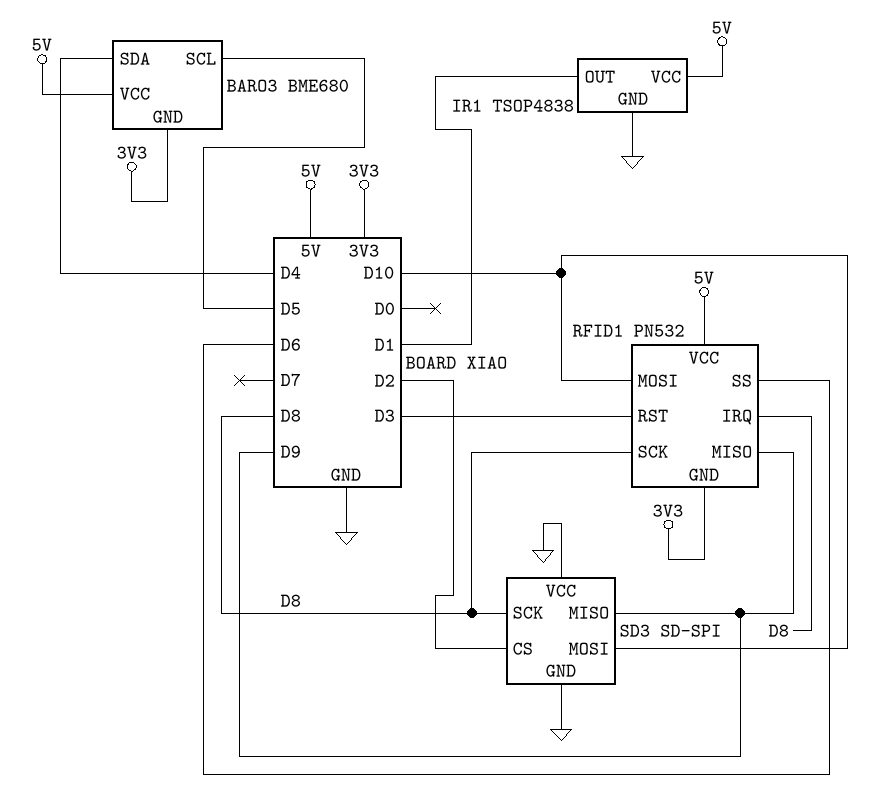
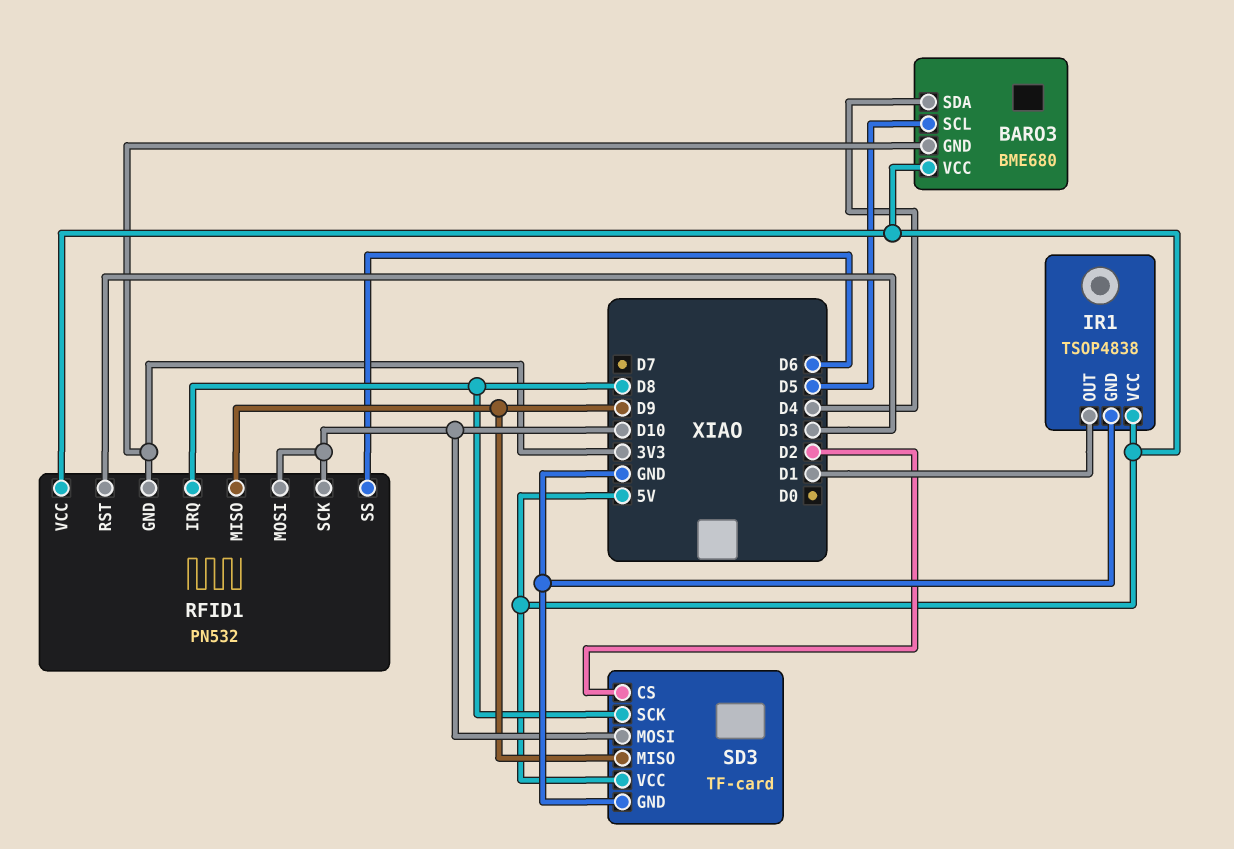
RFID1 pin SCK: D8 -> D10
SD3: SD-SPI -> TF-card
SD3 pin VCC: GND -> 5V

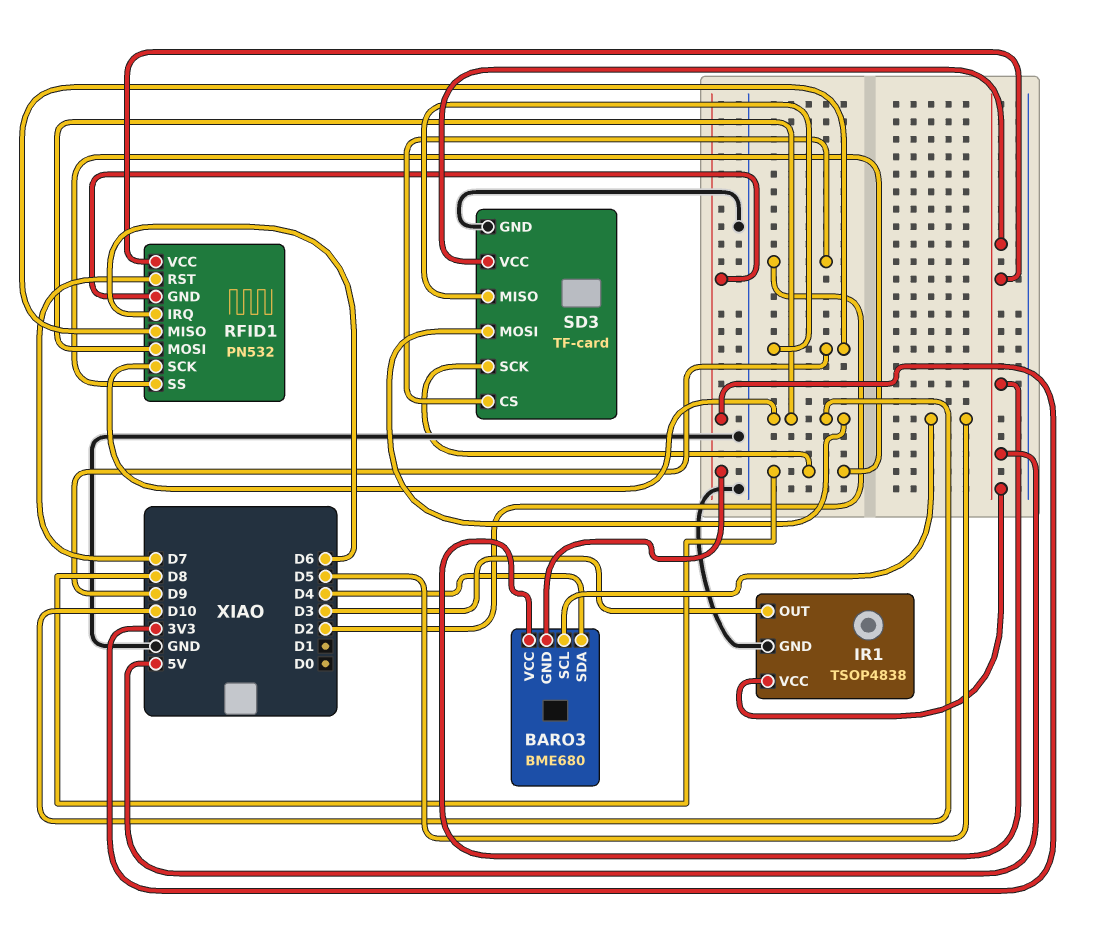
IR1 pin OUT: D1 -> D3
RFID1 pin IRQ: D8 -> D6
RFID1 pin RST: D3 -> D7
RFID1 pin SS: D6 -> D8

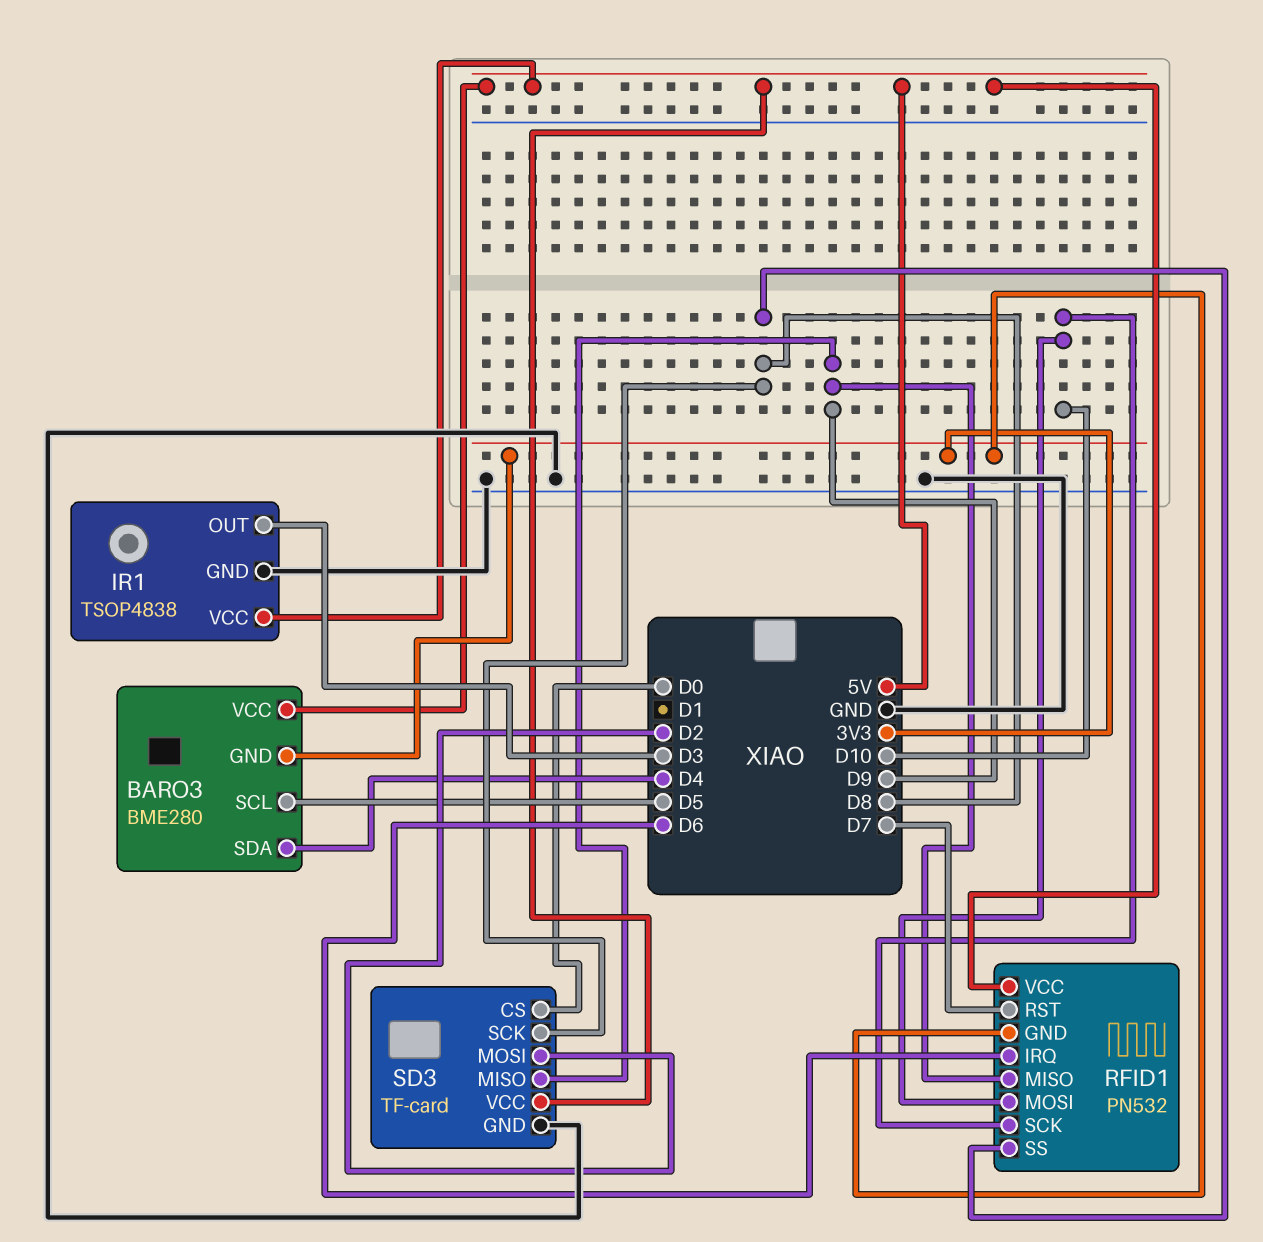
BARO3: BME680 -> BME280
SD3 pin CS: D2 -> D0
SD3 pin MOSI: D10 -> D2

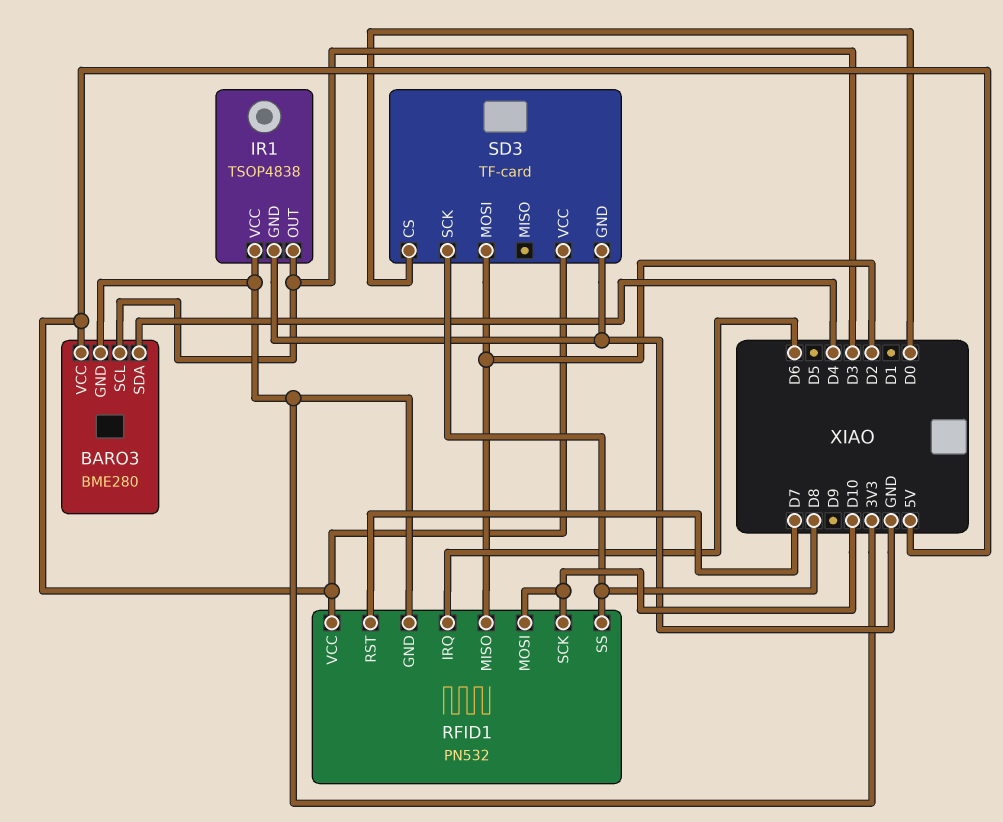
BARO3 pin SCL: D5 -> D3
IR1 pin VCC: 5V -> 3V3
RFID1 pin MISO: D9 -> D2
SD3 pin MISO: D9 -> none

